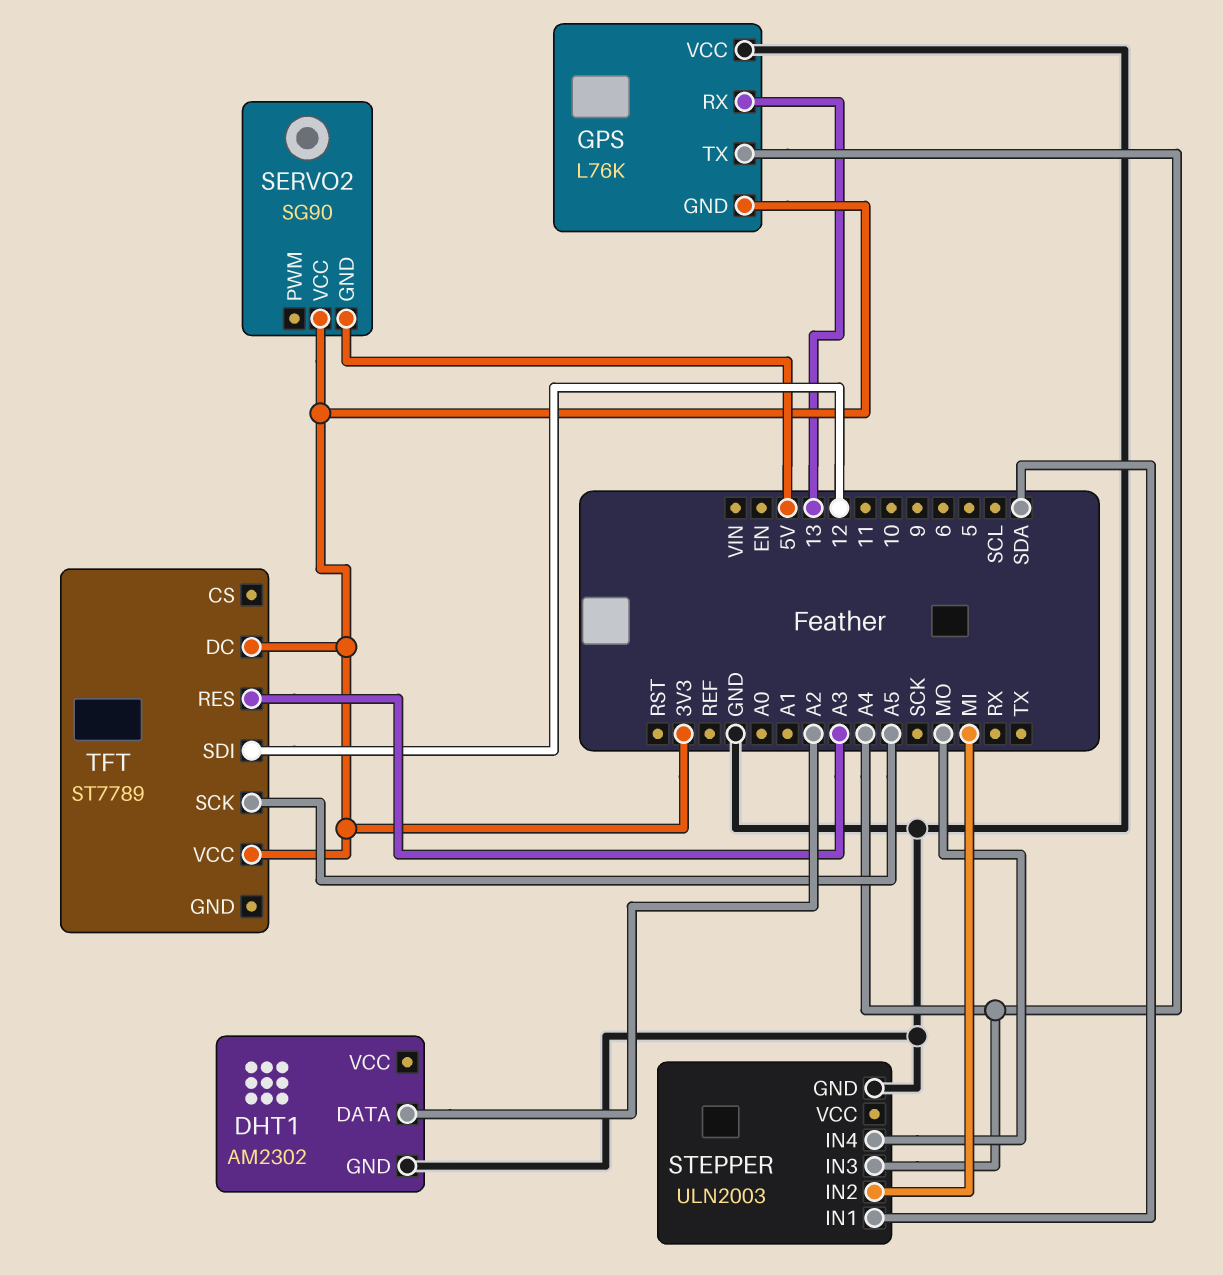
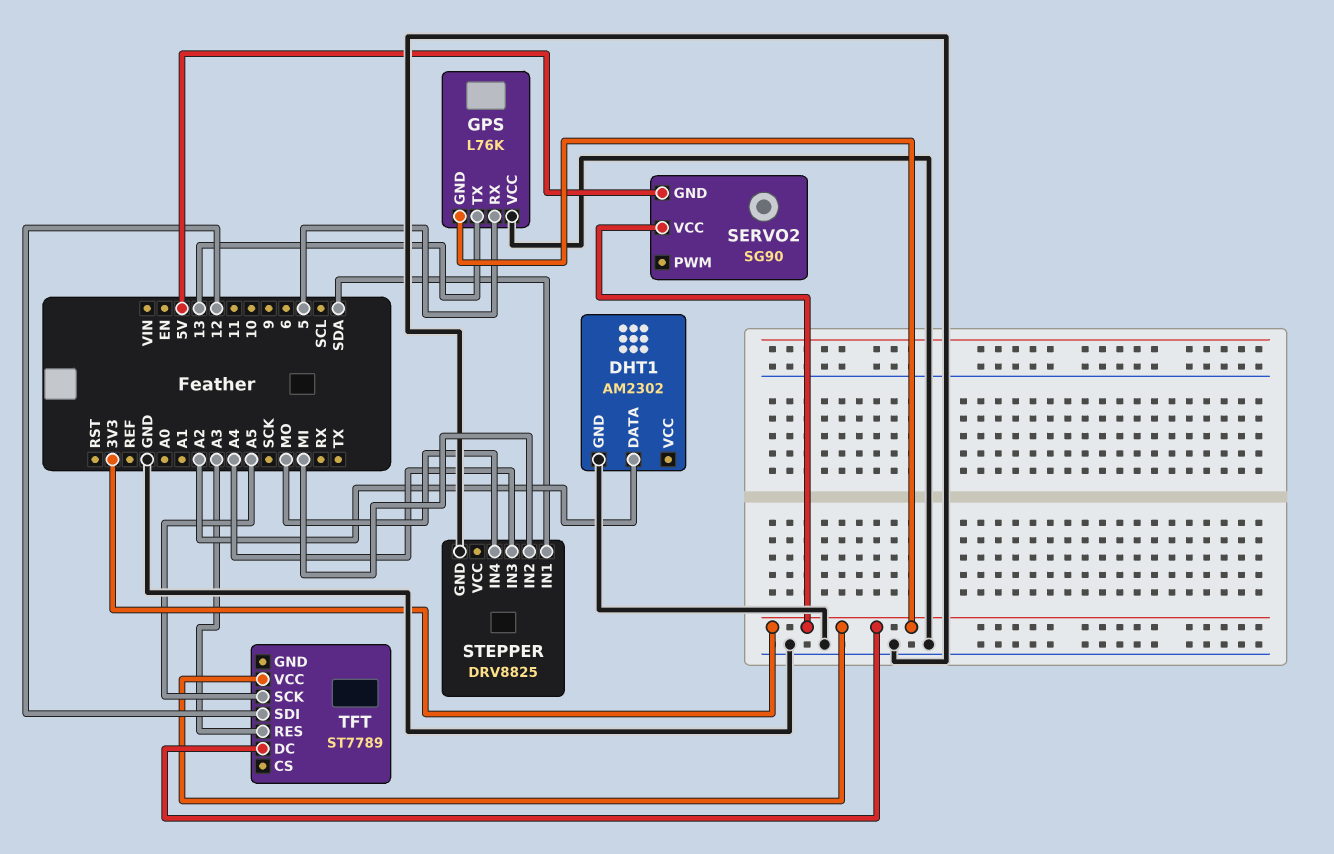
GPS pin RX: 13 -> 5
GPS pin TX: A4 -> 13
STEPPER: ULN2003 -> DRV8825

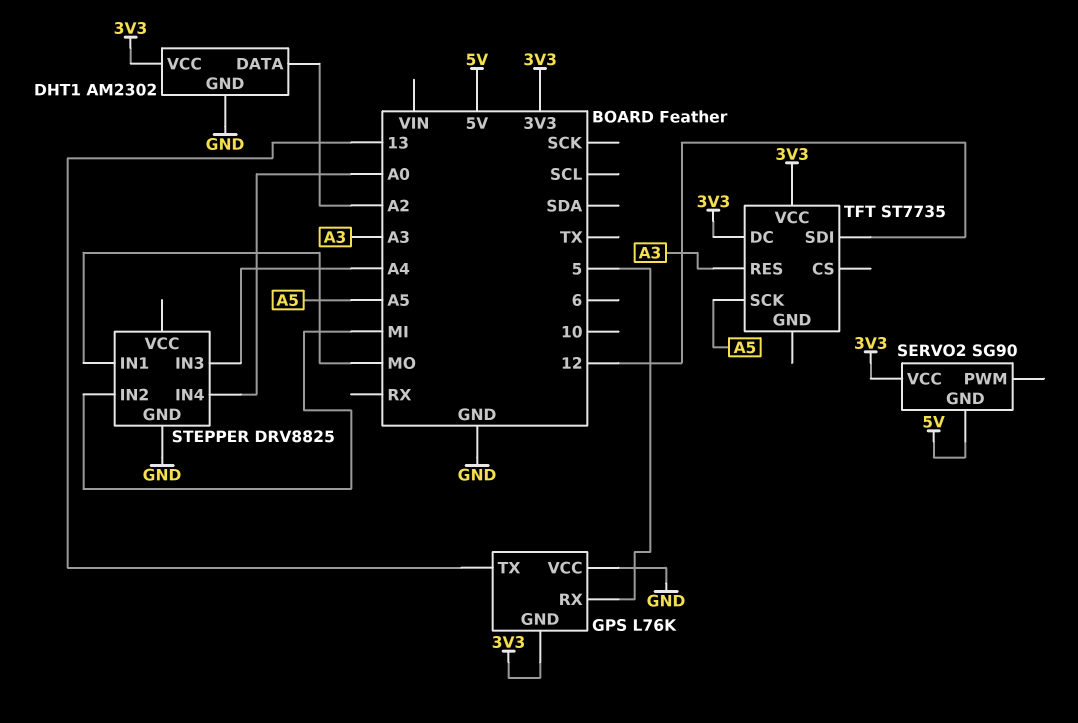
DHT1 pin VCC: none -> 3V3
STEPPER pin IN1: SDA -> MO
STEPPER pin IN4: MO -> A0
TFT: ST7789 -> ST7735

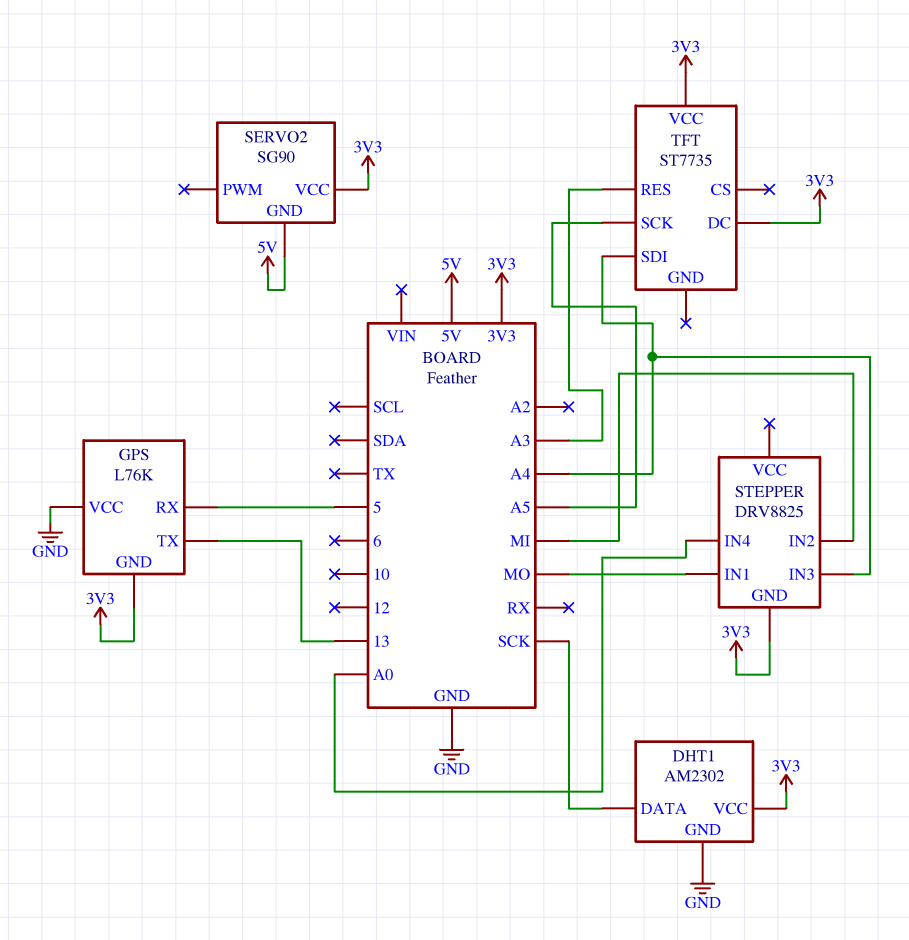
DHT1 pin DATA: A2 -> SCK
STEPPER pin GND: GND -> 3V3
TFT pin SDI: 12 -> A4

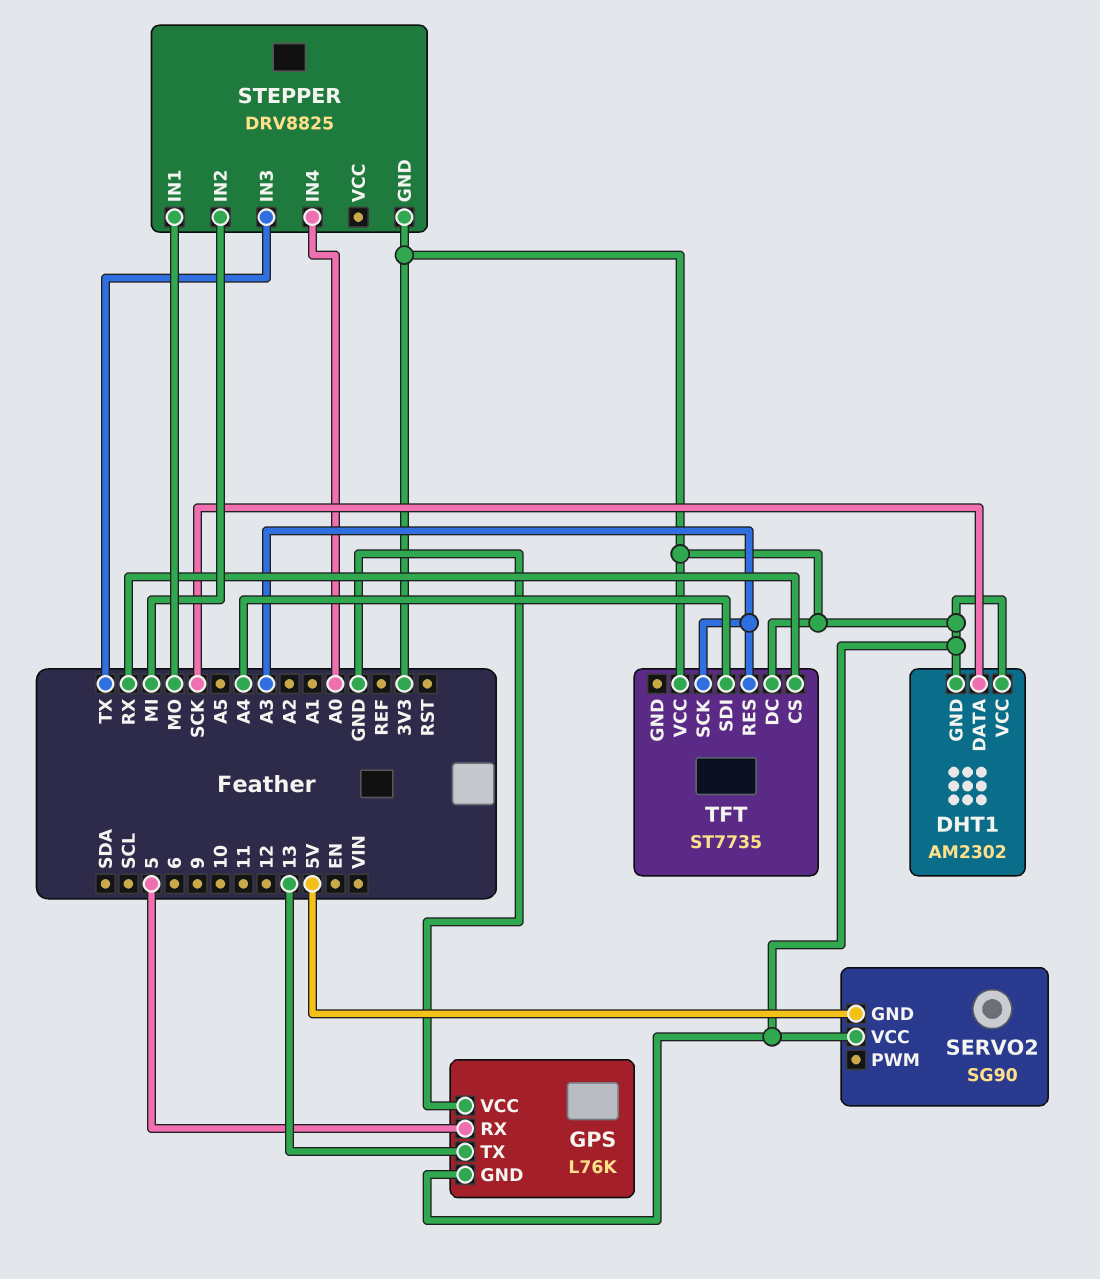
DHT1 pin GND: GND -> 3V3
STEPPER pin IN3: A4 -> TX
TFT pin CS: none -> RX
TFT pin SCK: A5 -> A3

